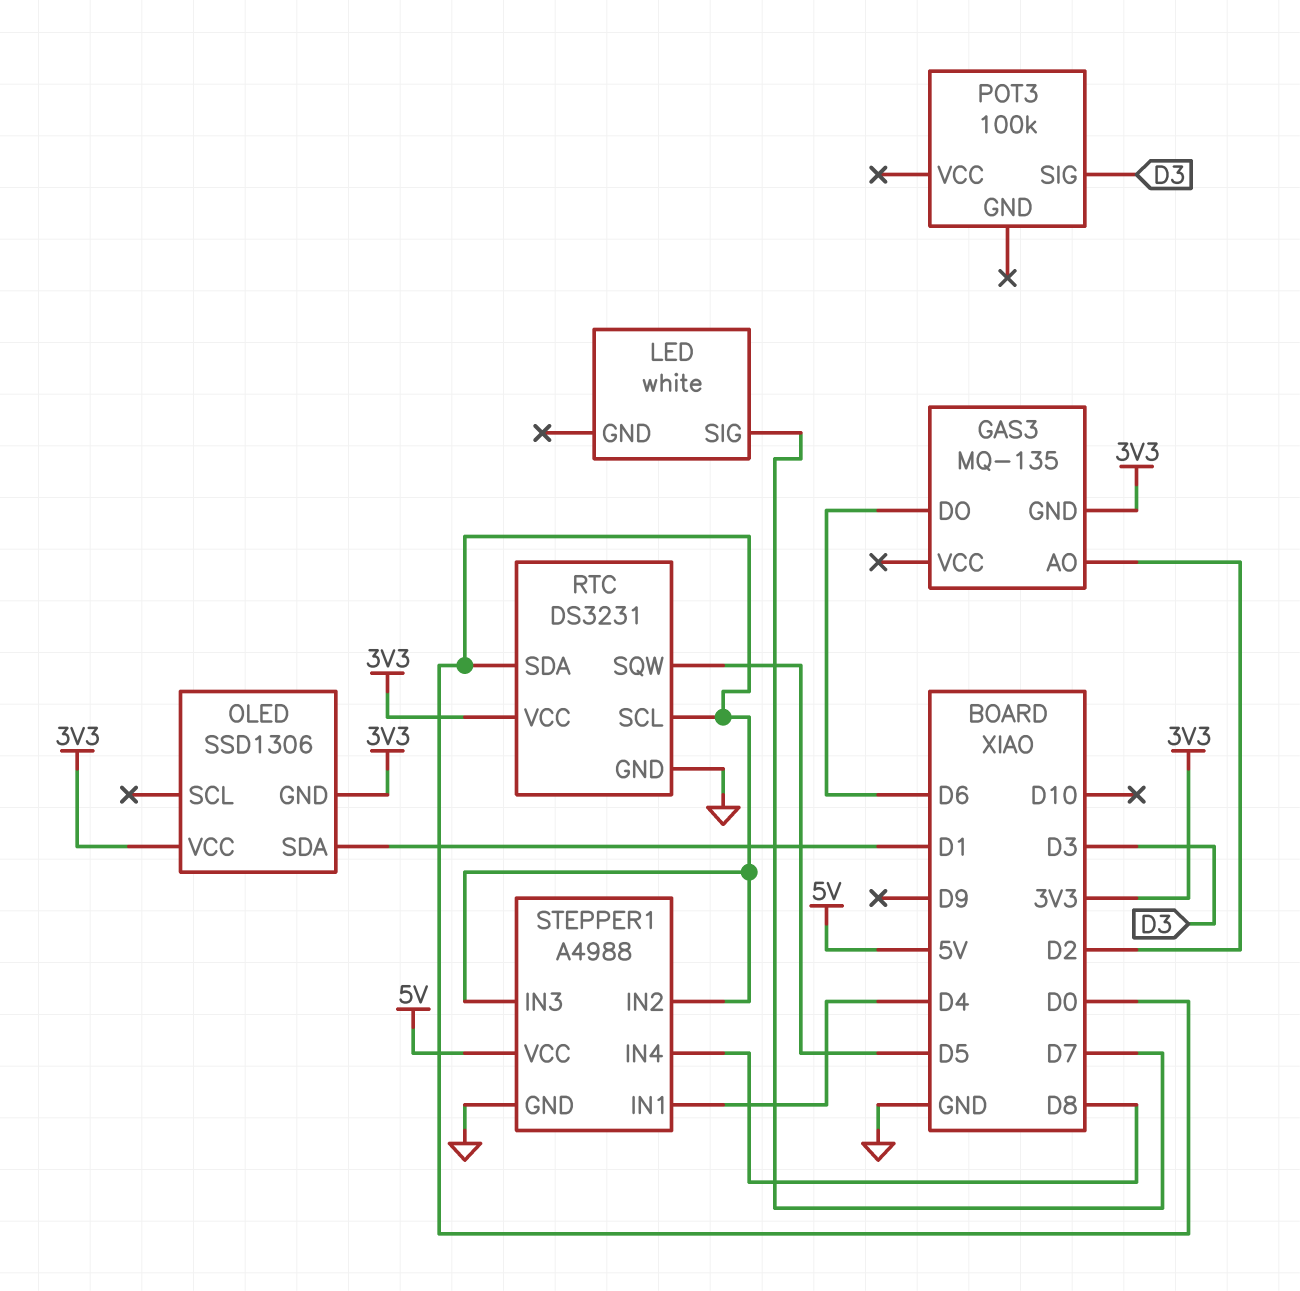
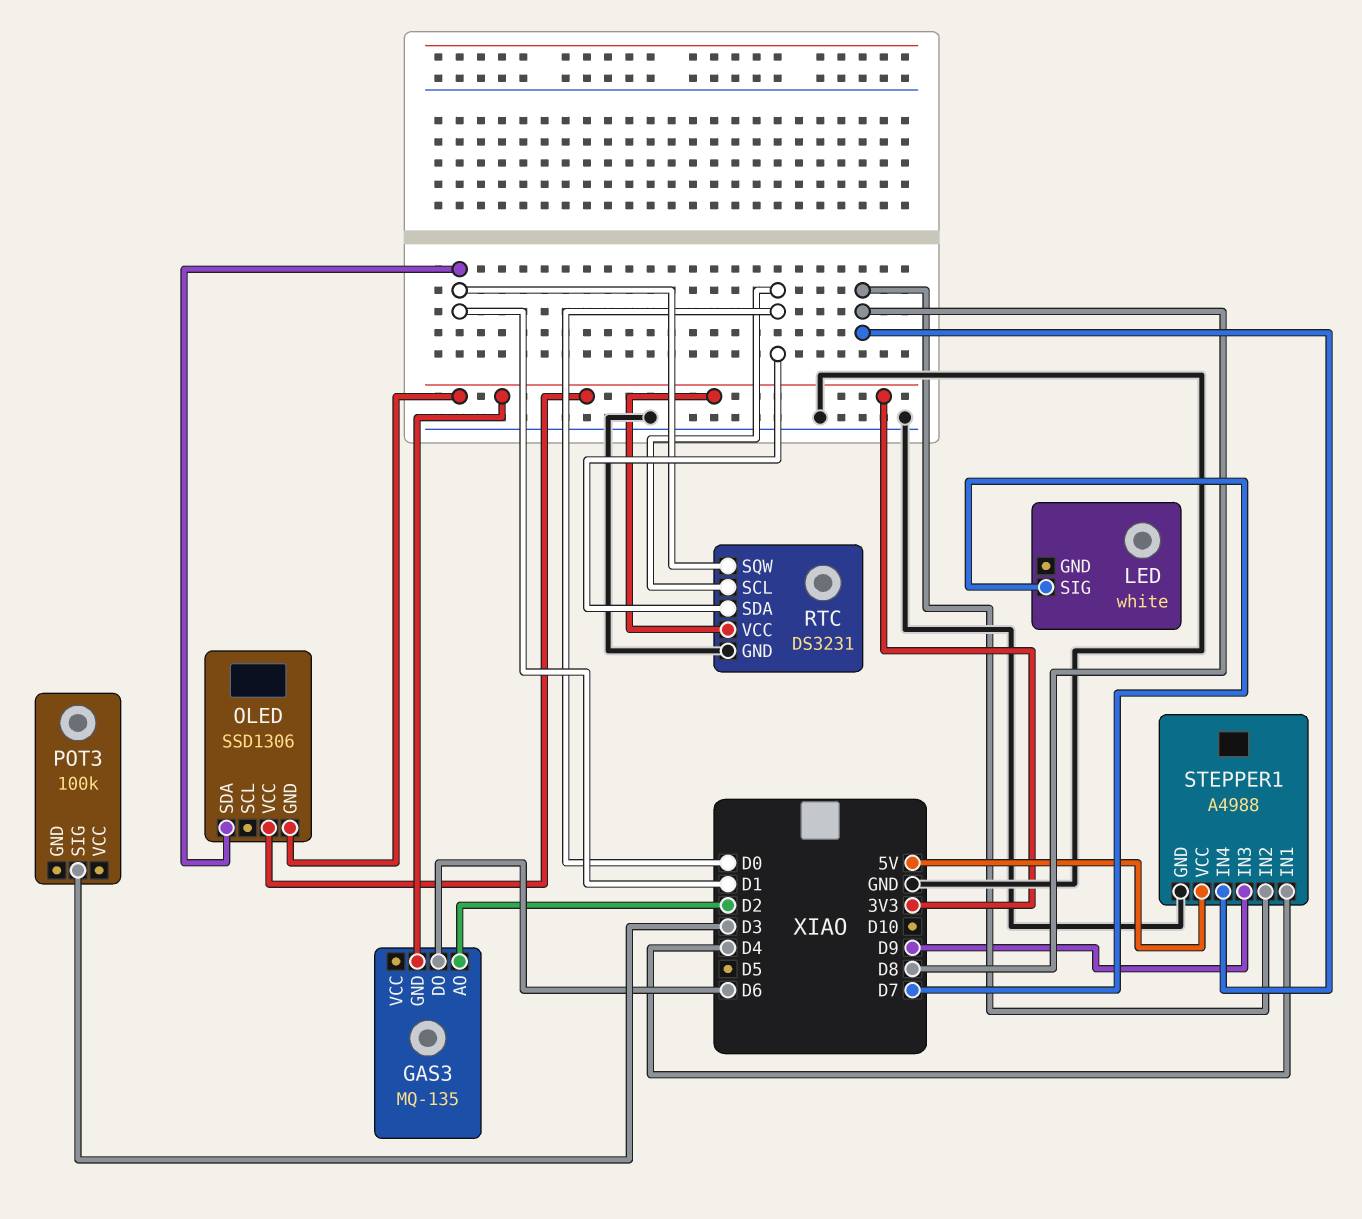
RTC pin SQW: D5 -> D1
STEPPER1 pin IN2: D0 -> D8
STEPPER1 pin IN3: D0 -> D9

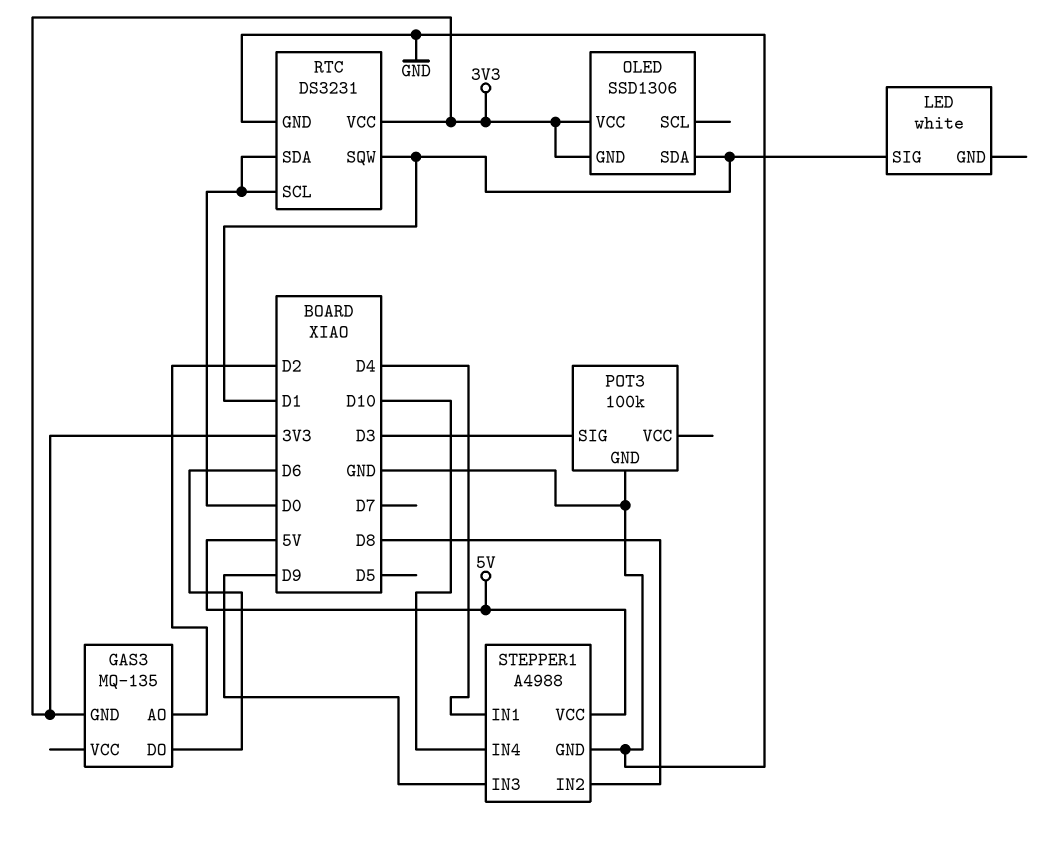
LED pin SIG: D7 -> D1
POT3 pin GND: none -> GND
STEPPER1 pin IN4: D8 -> D10

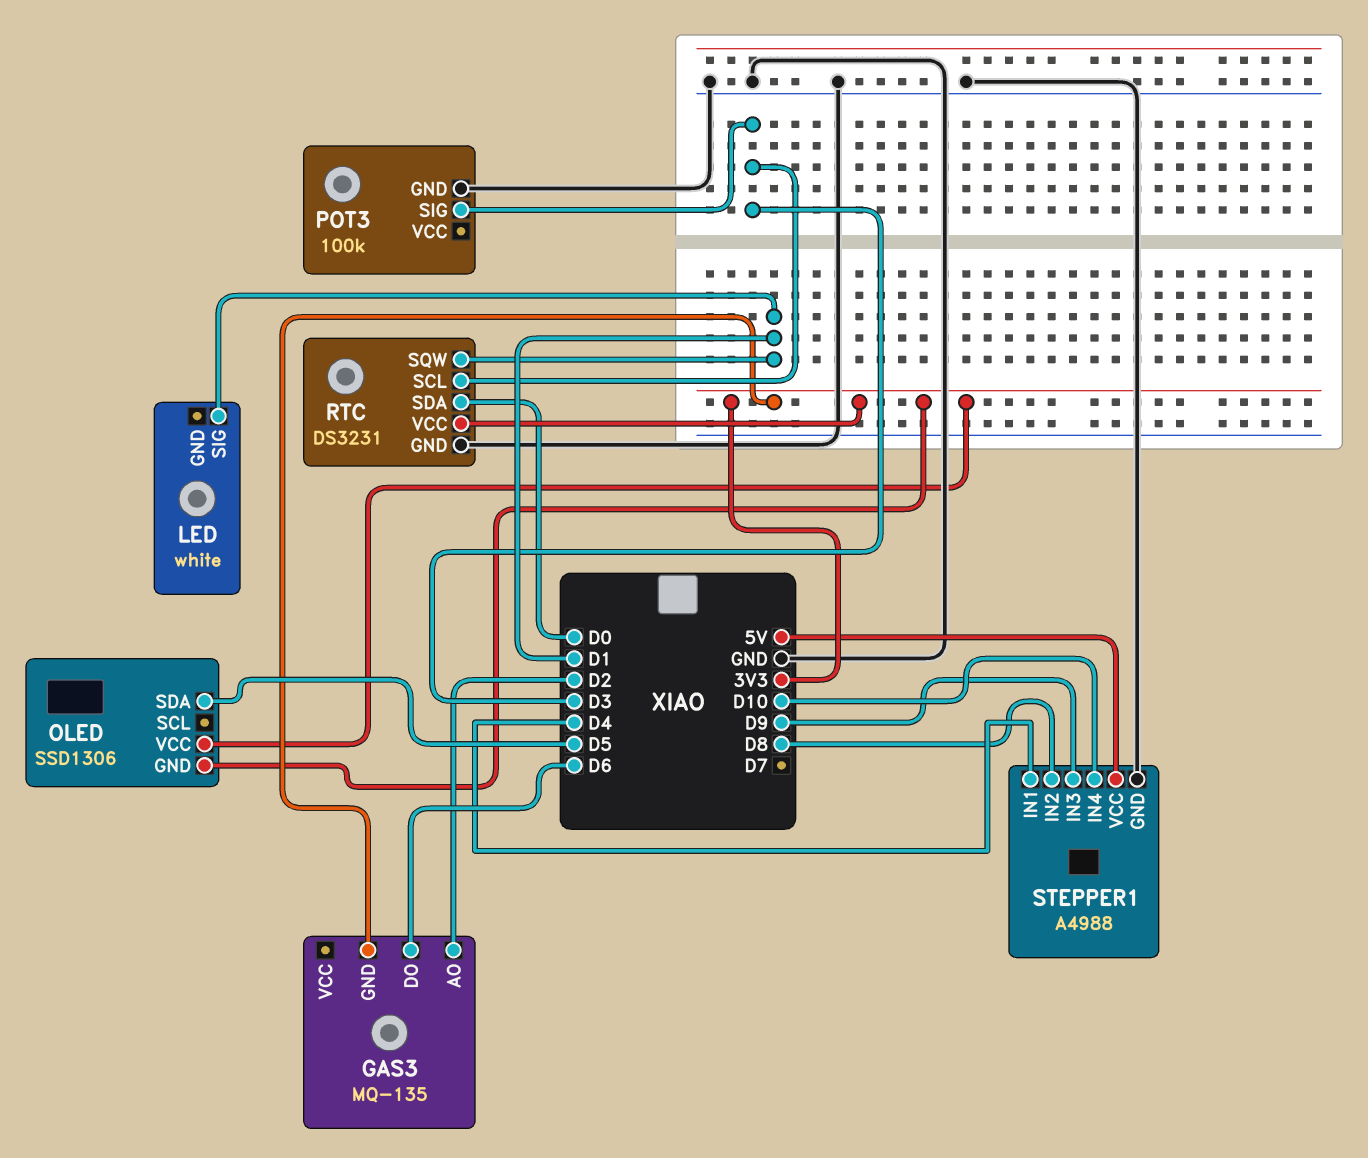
OLED pin SDA: D1 -> D5
RTC pin SCL: D0 -> D3

